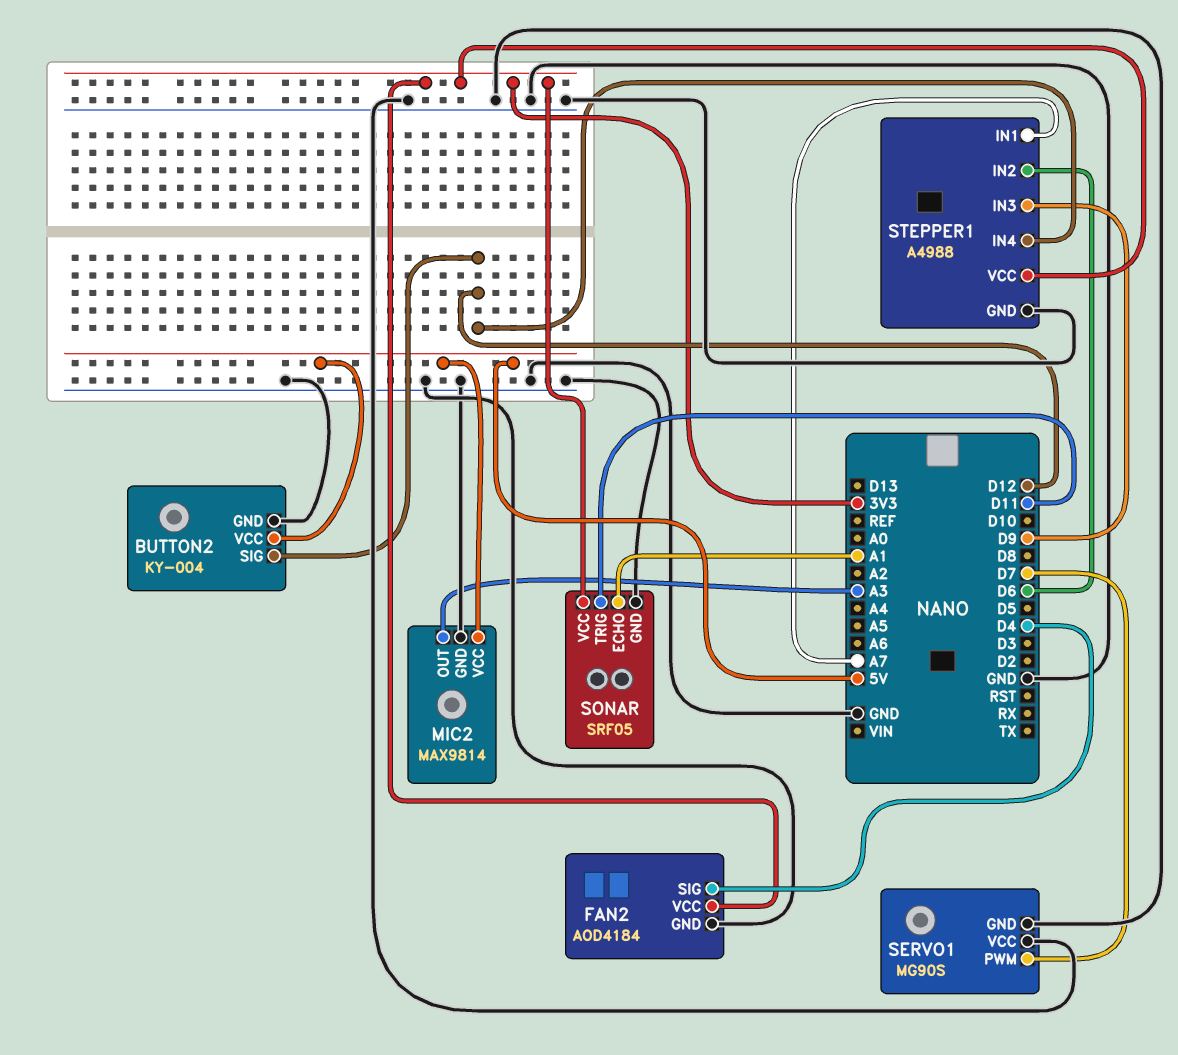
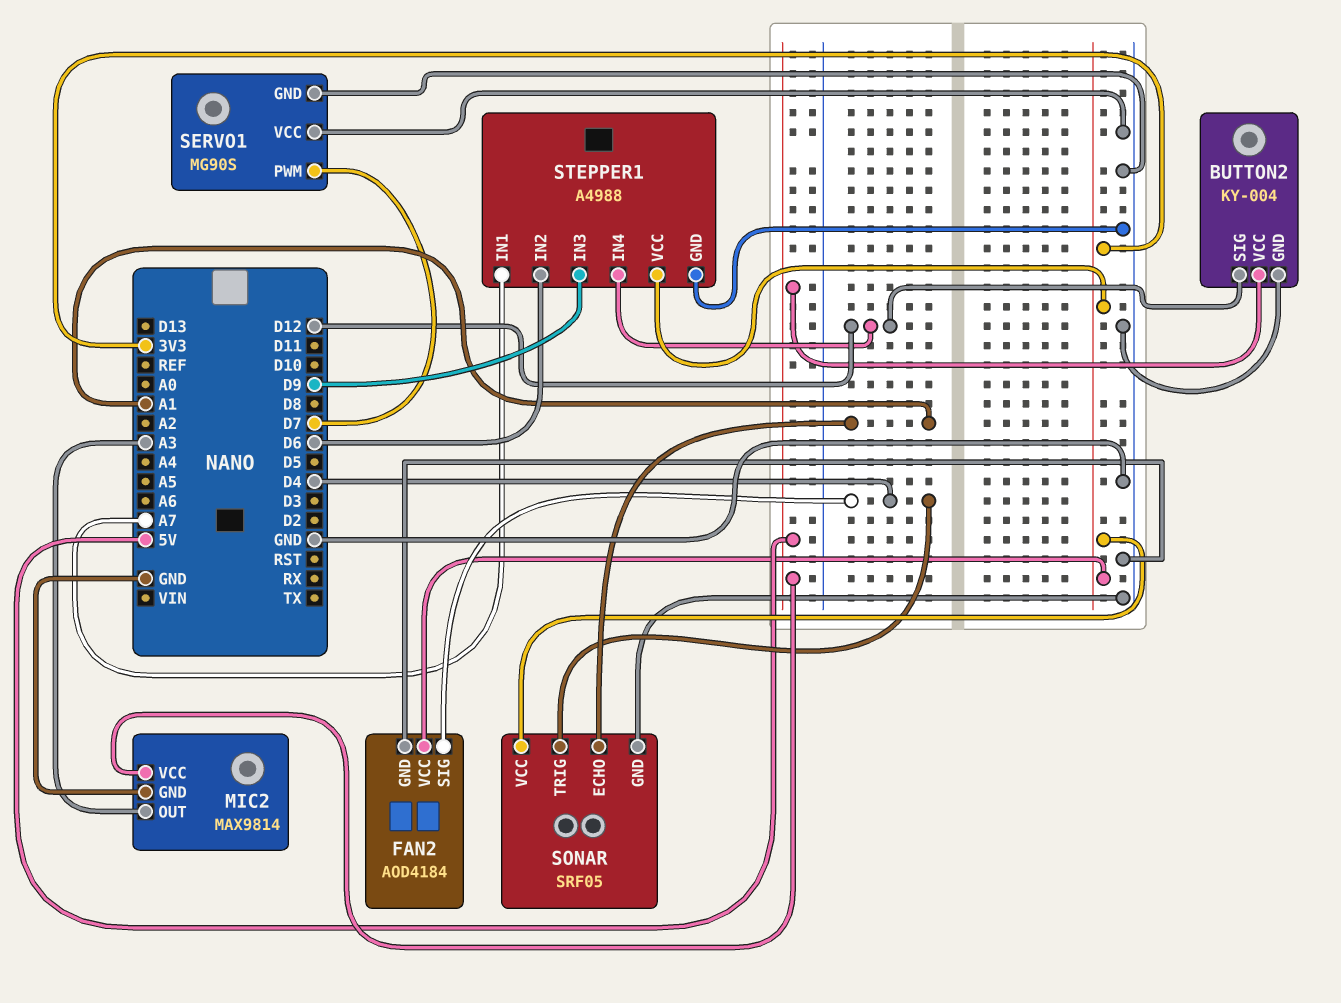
SONAR pin TRIG: D11 -> D4

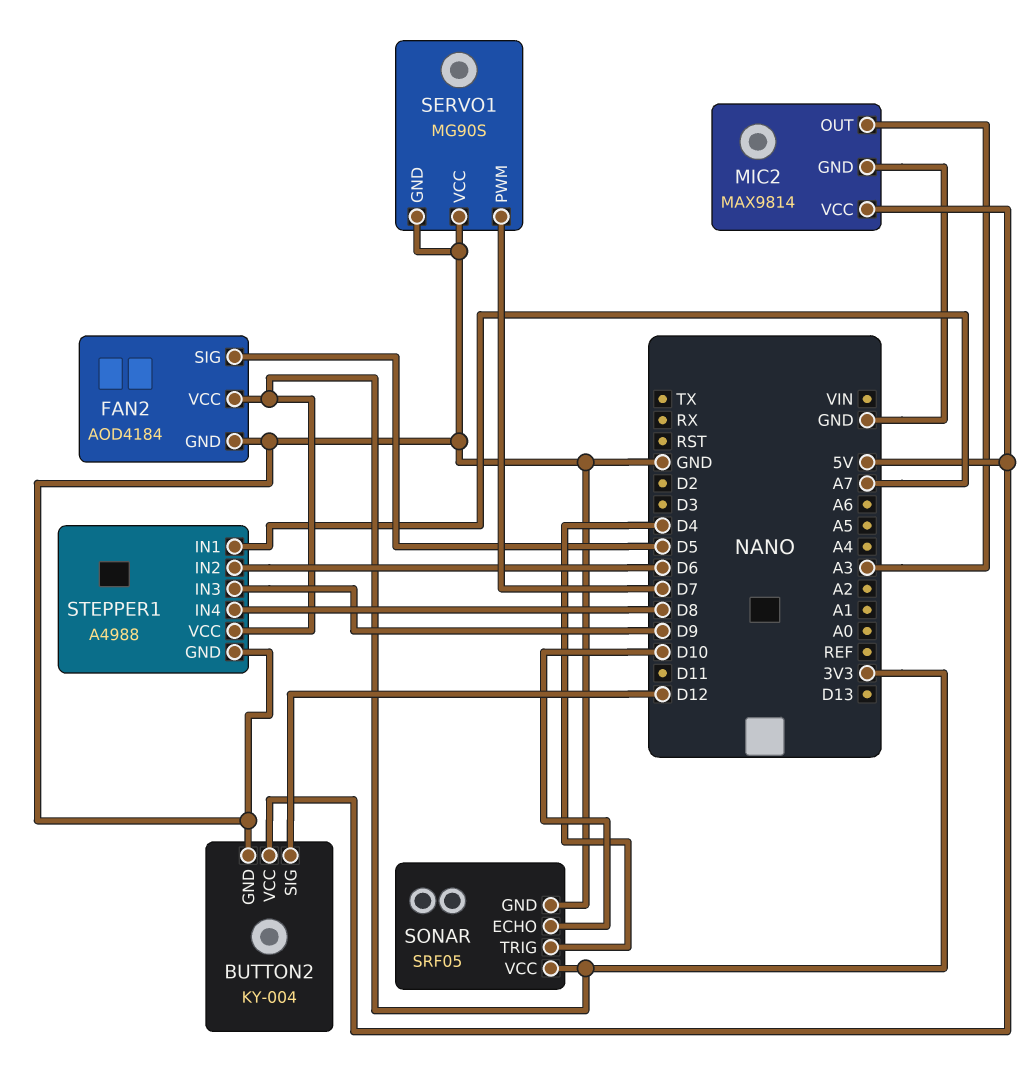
FAN2 pin SIG: D4 -> D5
SONAR pin ECHO: A1 -> D10
STEPPER1 pin IN4: D12 -> D8

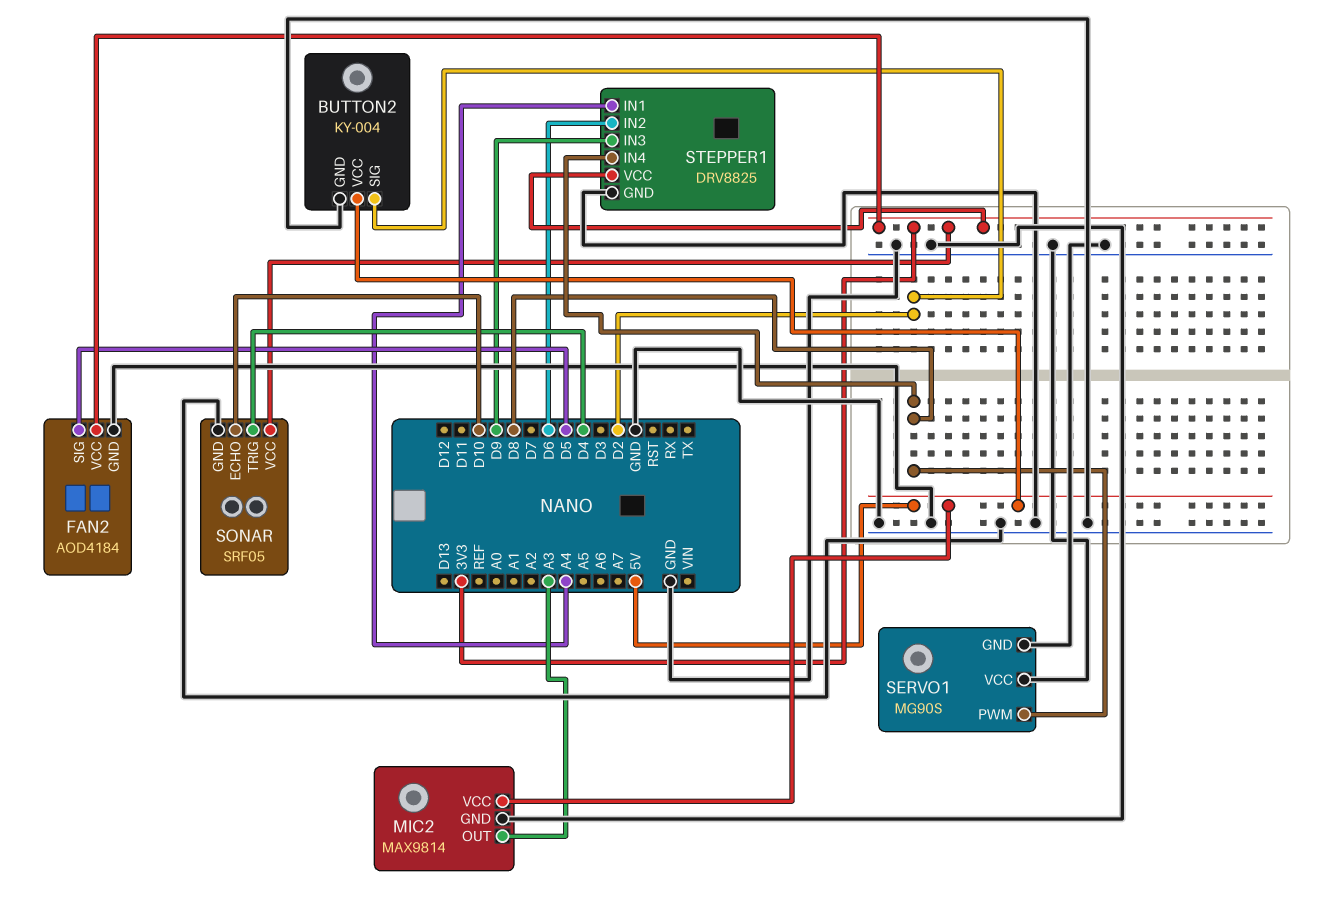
BUTTON2 pin SIG: D12 -> D2
SERVO1 pin PWM: D7 -> D8
STEPPER1: A4988 -> DRV8825
STEPPER1 pin IN1: A7 -> A4

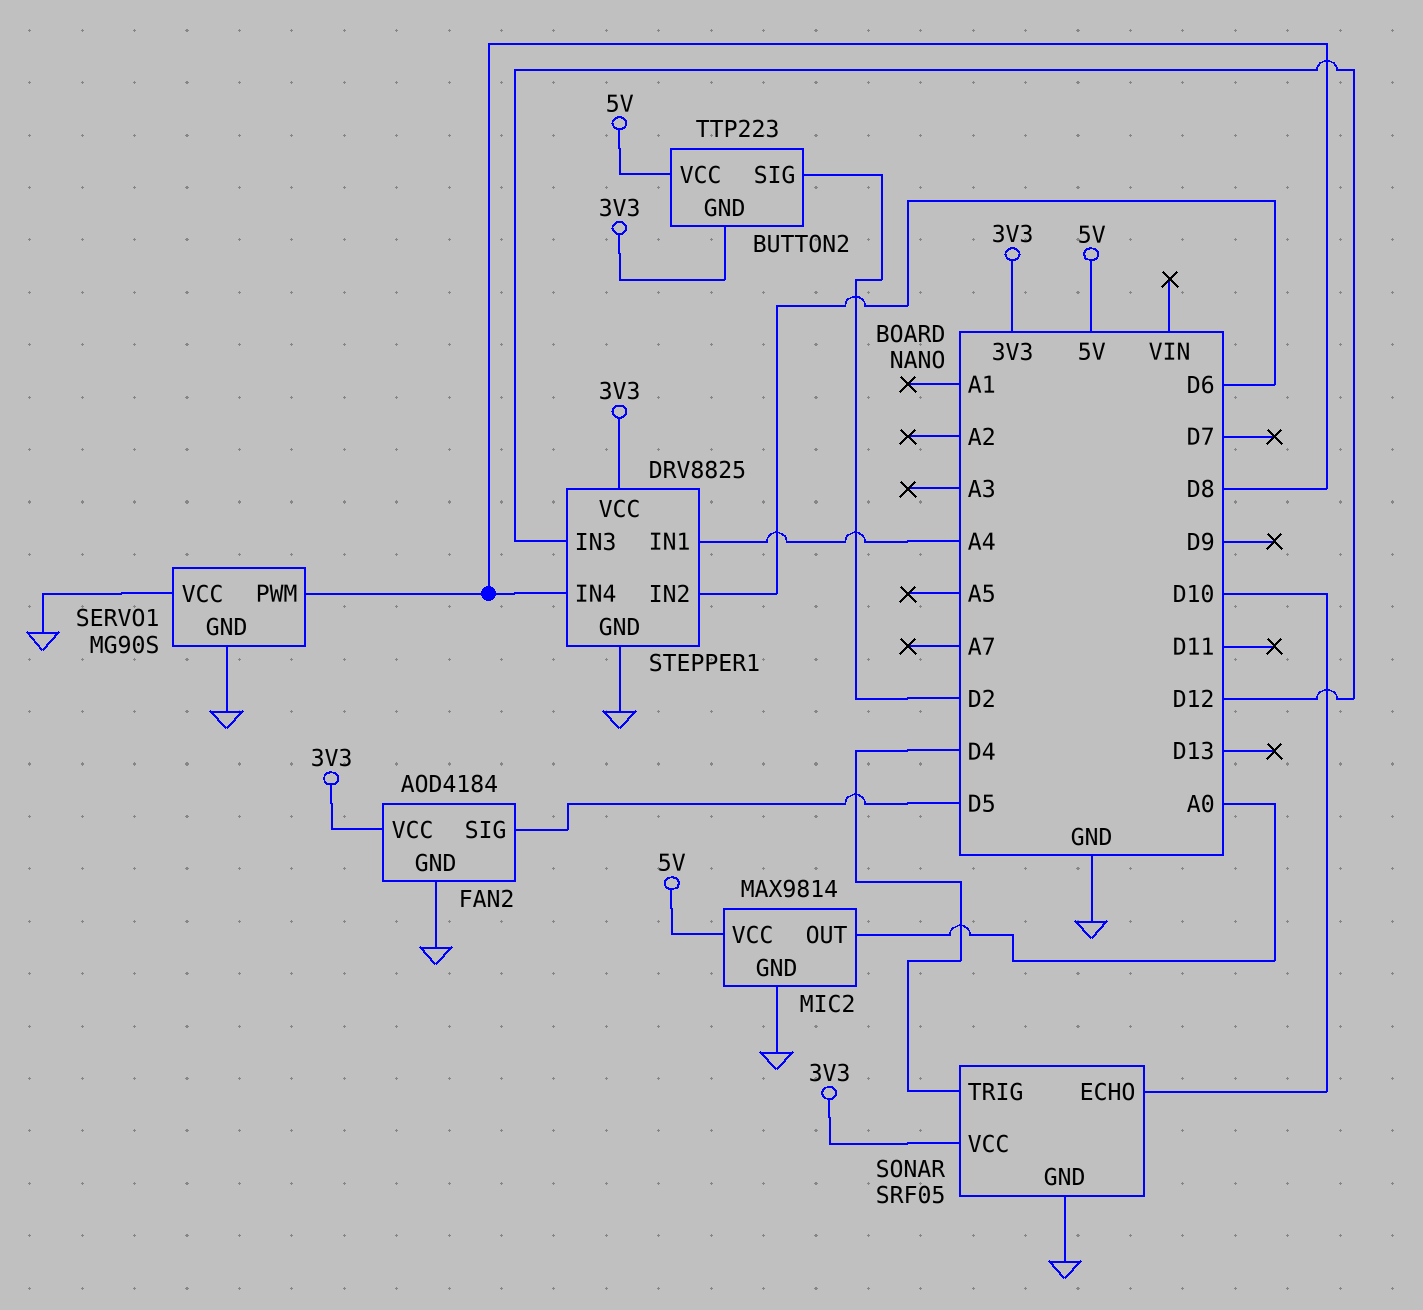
BUTTON2: KY-004 -> TTP223
BUTTON2 pin GND: GND -> 3V3
MIC2 pin OUT: A3 -> A0
STEPPER1 pin IN3: D9 -> D12

